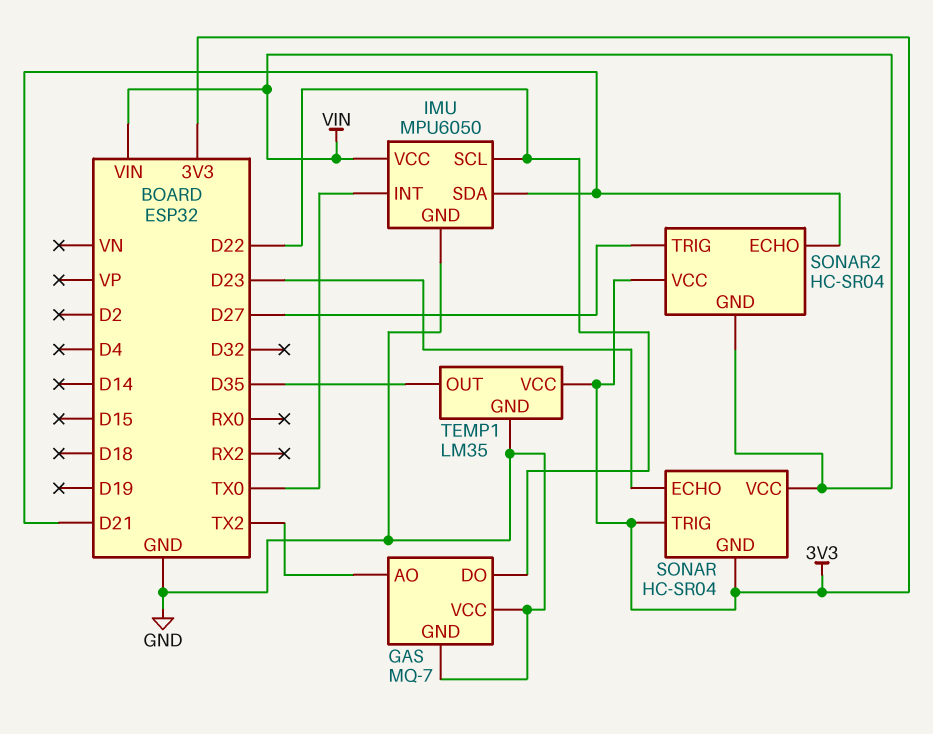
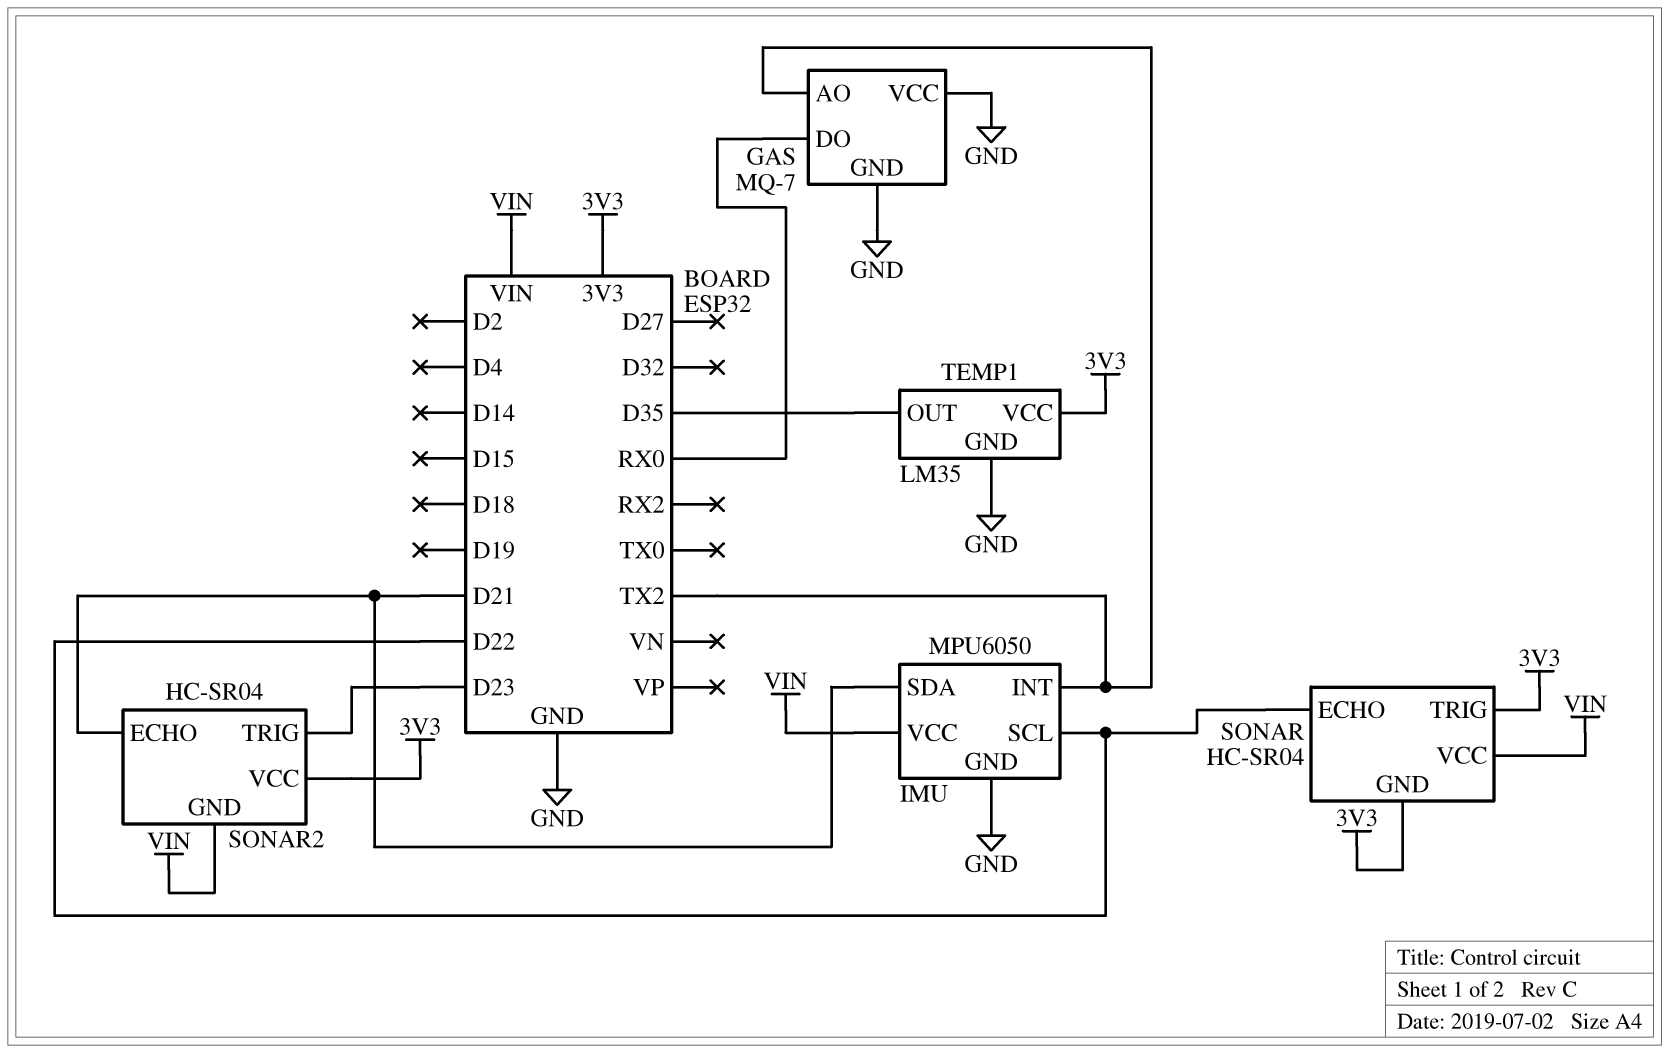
GAS pin DO: D22 -> RX0
IMU pin INT: TX0 -> TX2
SONAR pin ECHO: D23 -> D22
SONAR2 pin TRIG: D27 -> D23

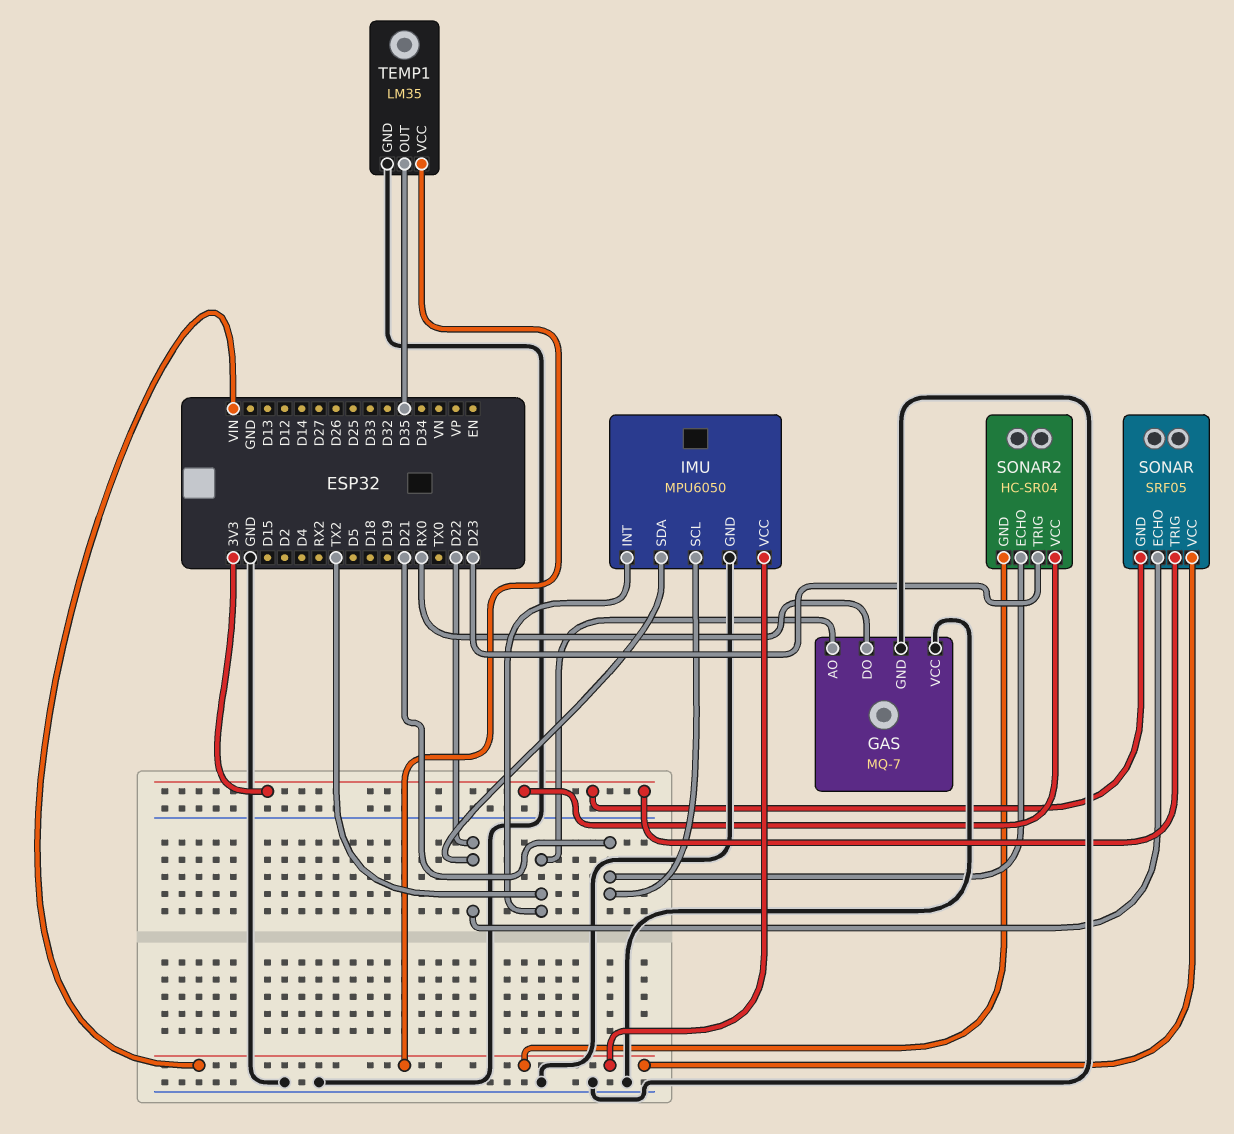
IMU pin SCL: D22 -> D21
IMU pin SDA: D21 -> D22
SONAR: HC-SR04 -> SRF05
TEMP1 pin VCC: 3V3 -> VIN

